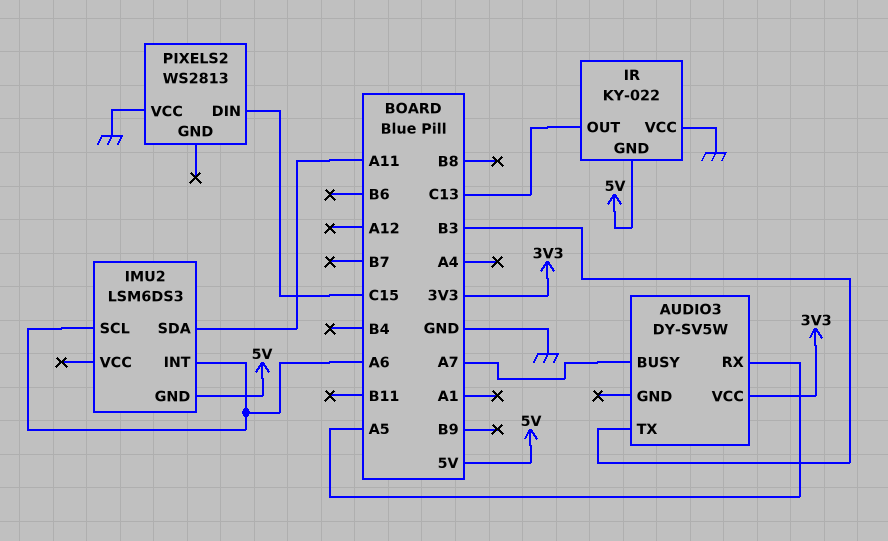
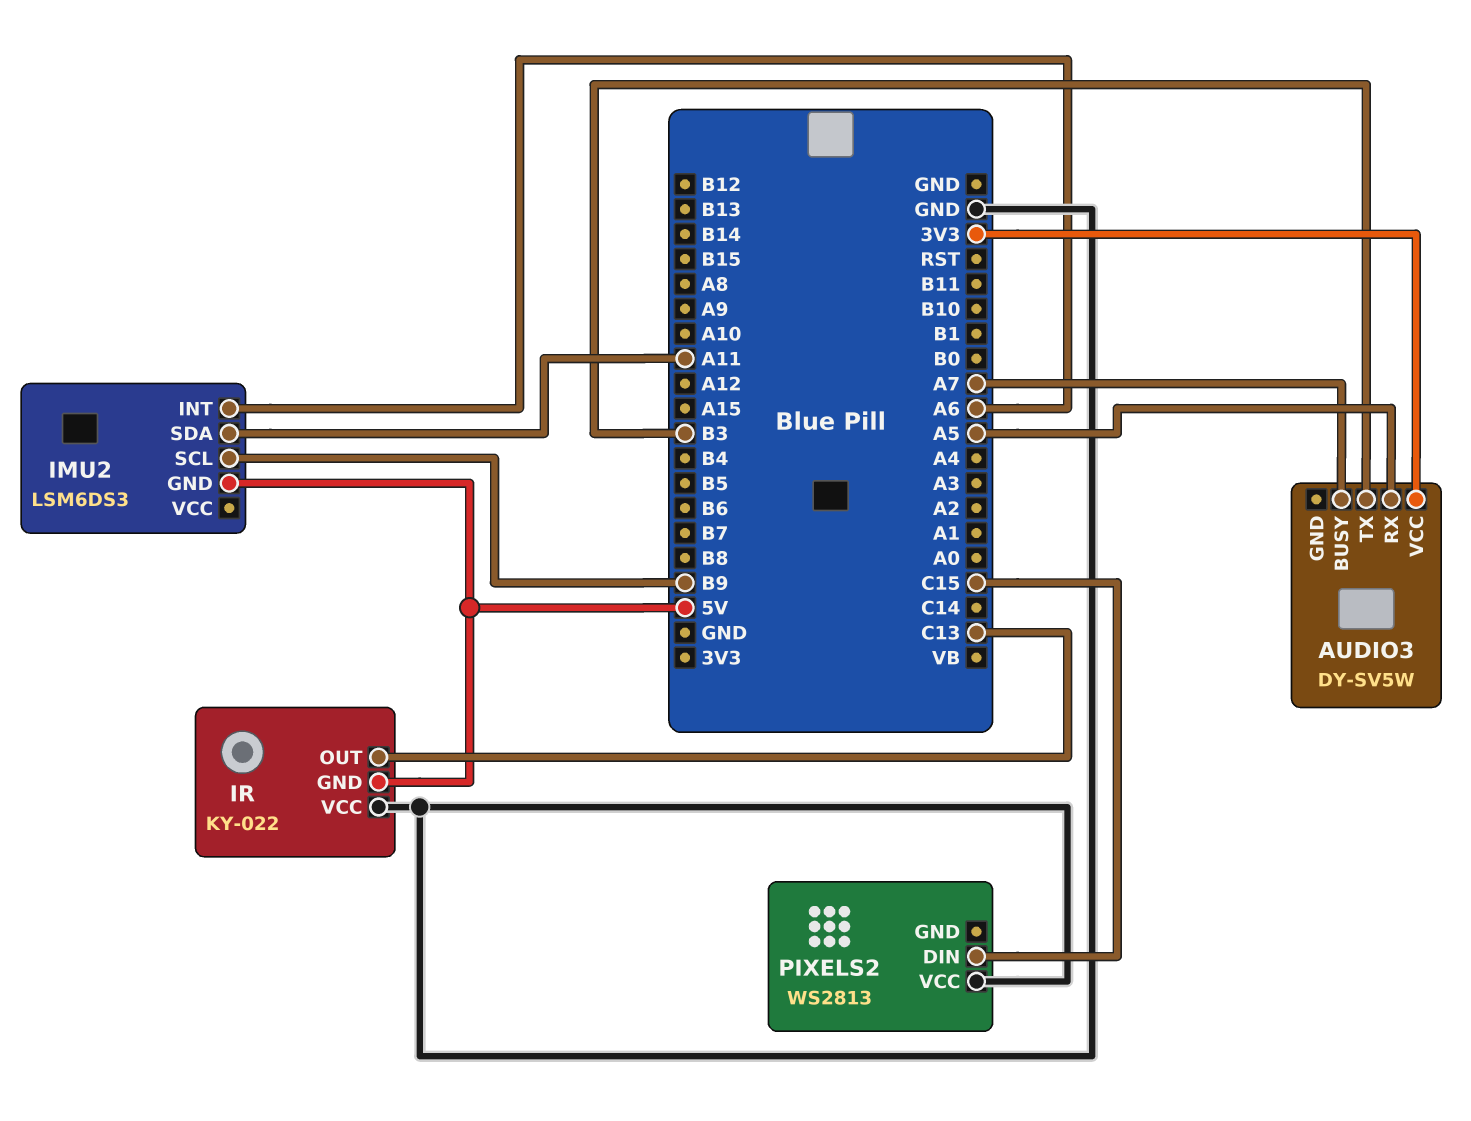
IMU2 pin SCL: A6 -> B9

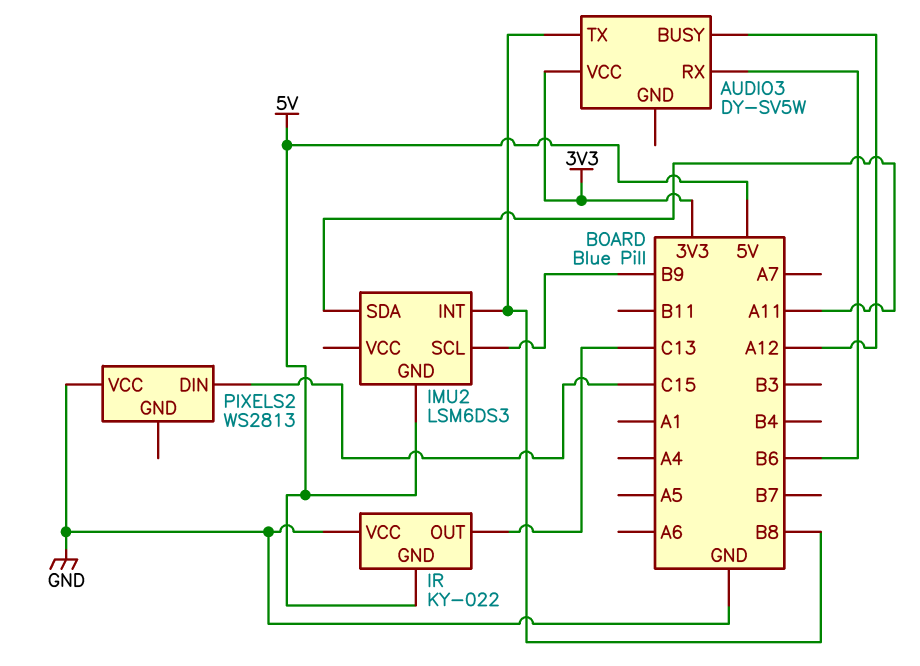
AUDIO3 pin BUSY: A7 -> A12
AUDIO3 pin RX: A5 -> B6
AUDIO3 pin TX: B3 -> B8
IMU2 pin INT: A6 -> B8

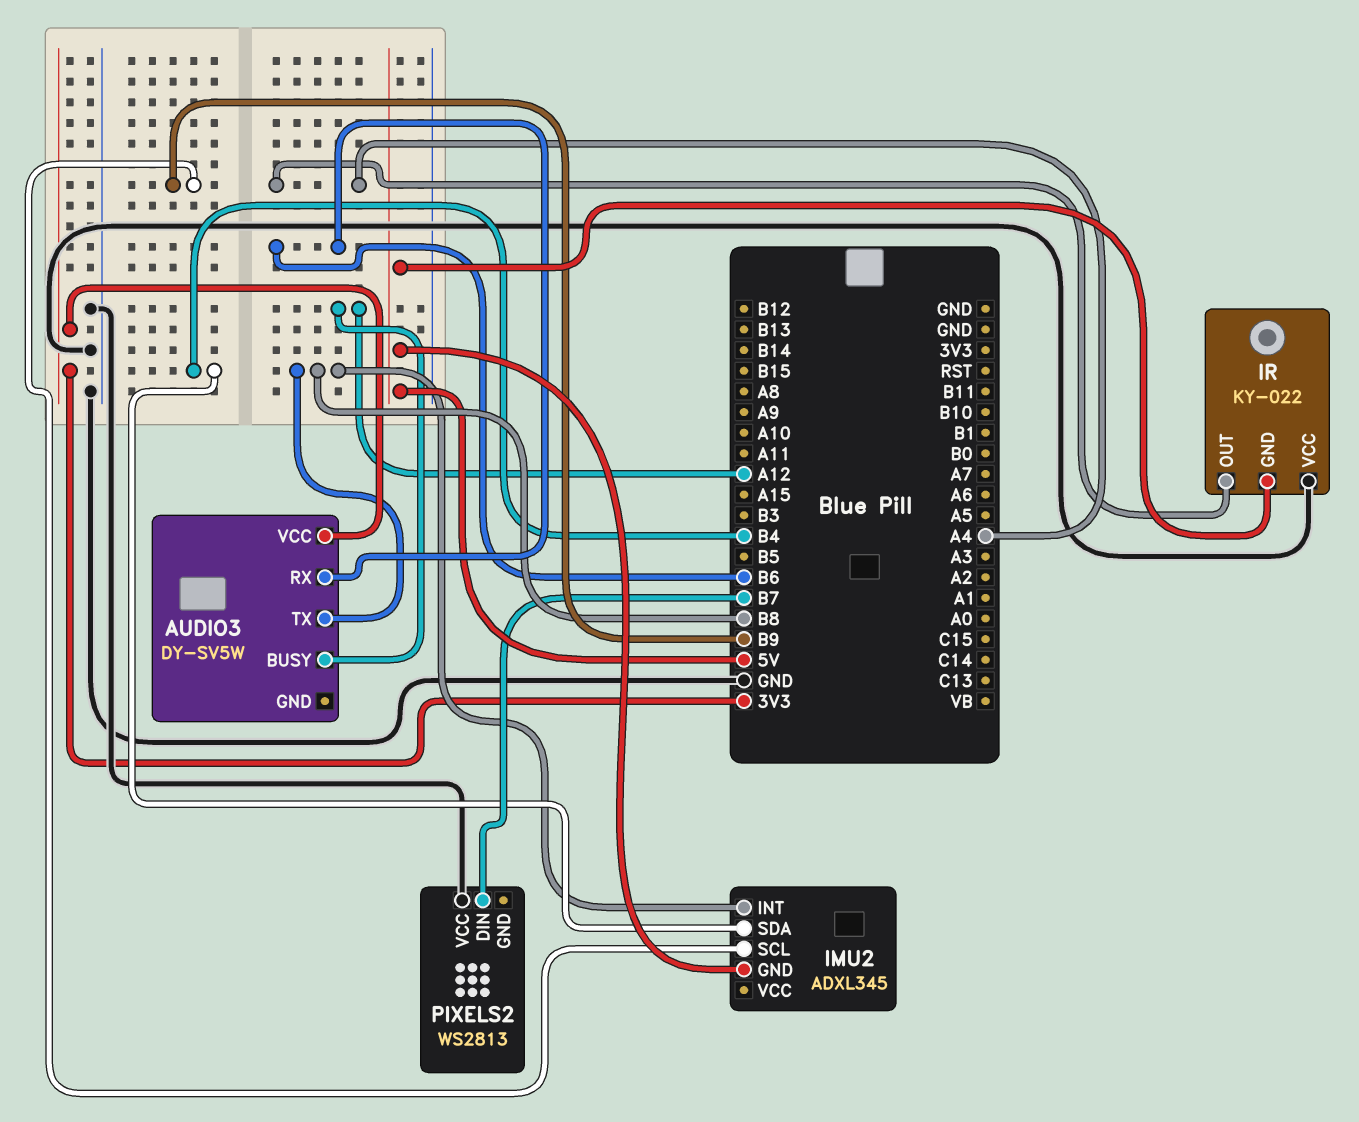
IMU2: LSM6DS3 -> ADXL345
IMU2 pin SDA: A11 -> B4
IR pin OUT: C13 -> A4
PIXELS2 pin DIN: C15 -> B7

